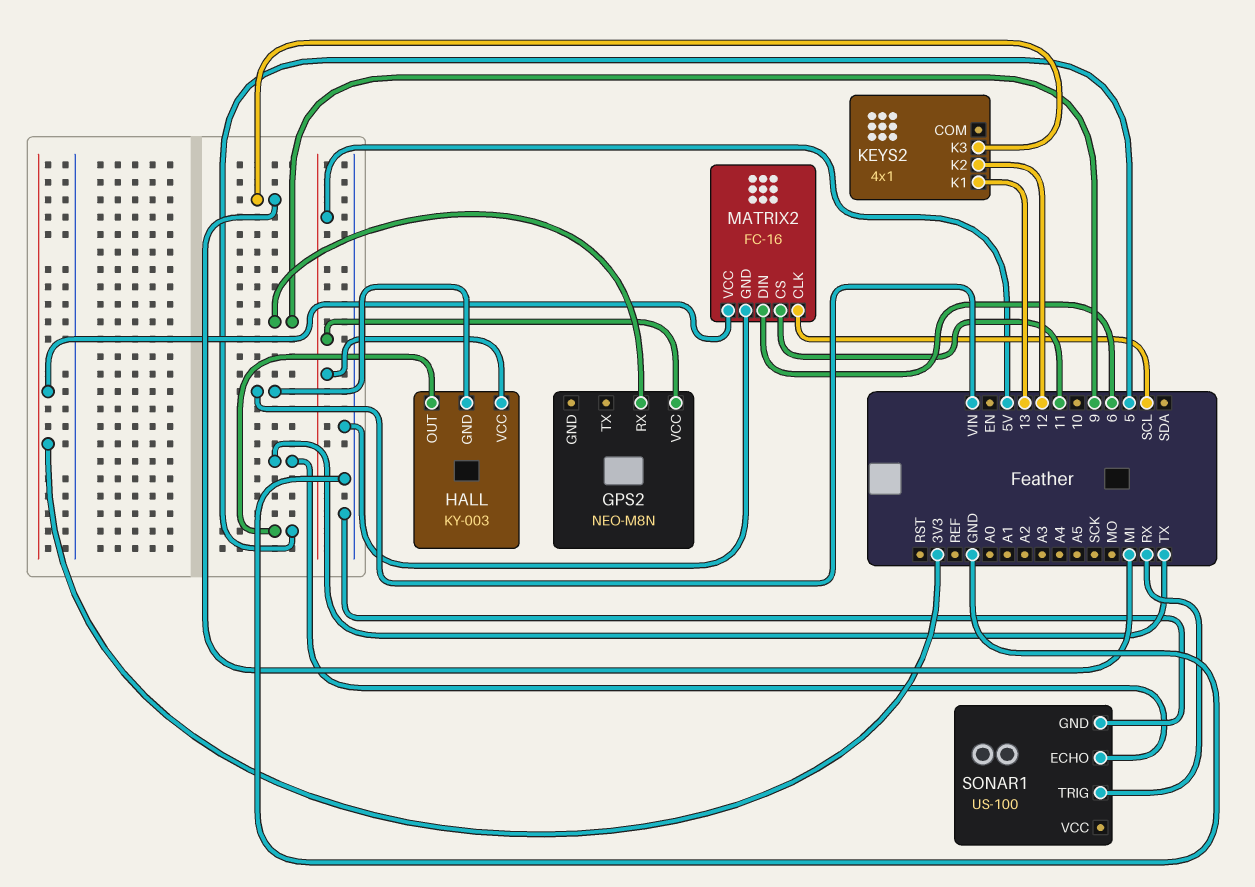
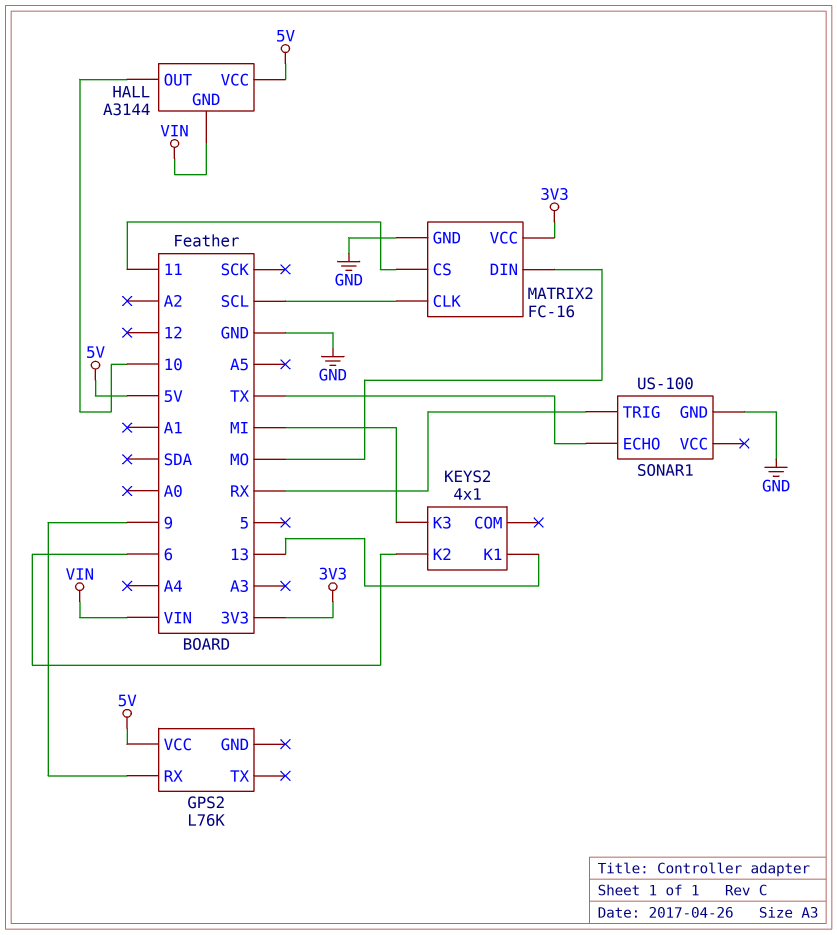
GPS2: NEO-M8N -> L76K
HALL: KY-003 -> A3144
HALL pin OUT: 5 -> 10
KEYS2 pin K2: 12 -> 6
MATRIX2 pin DIN: 6 -> MO

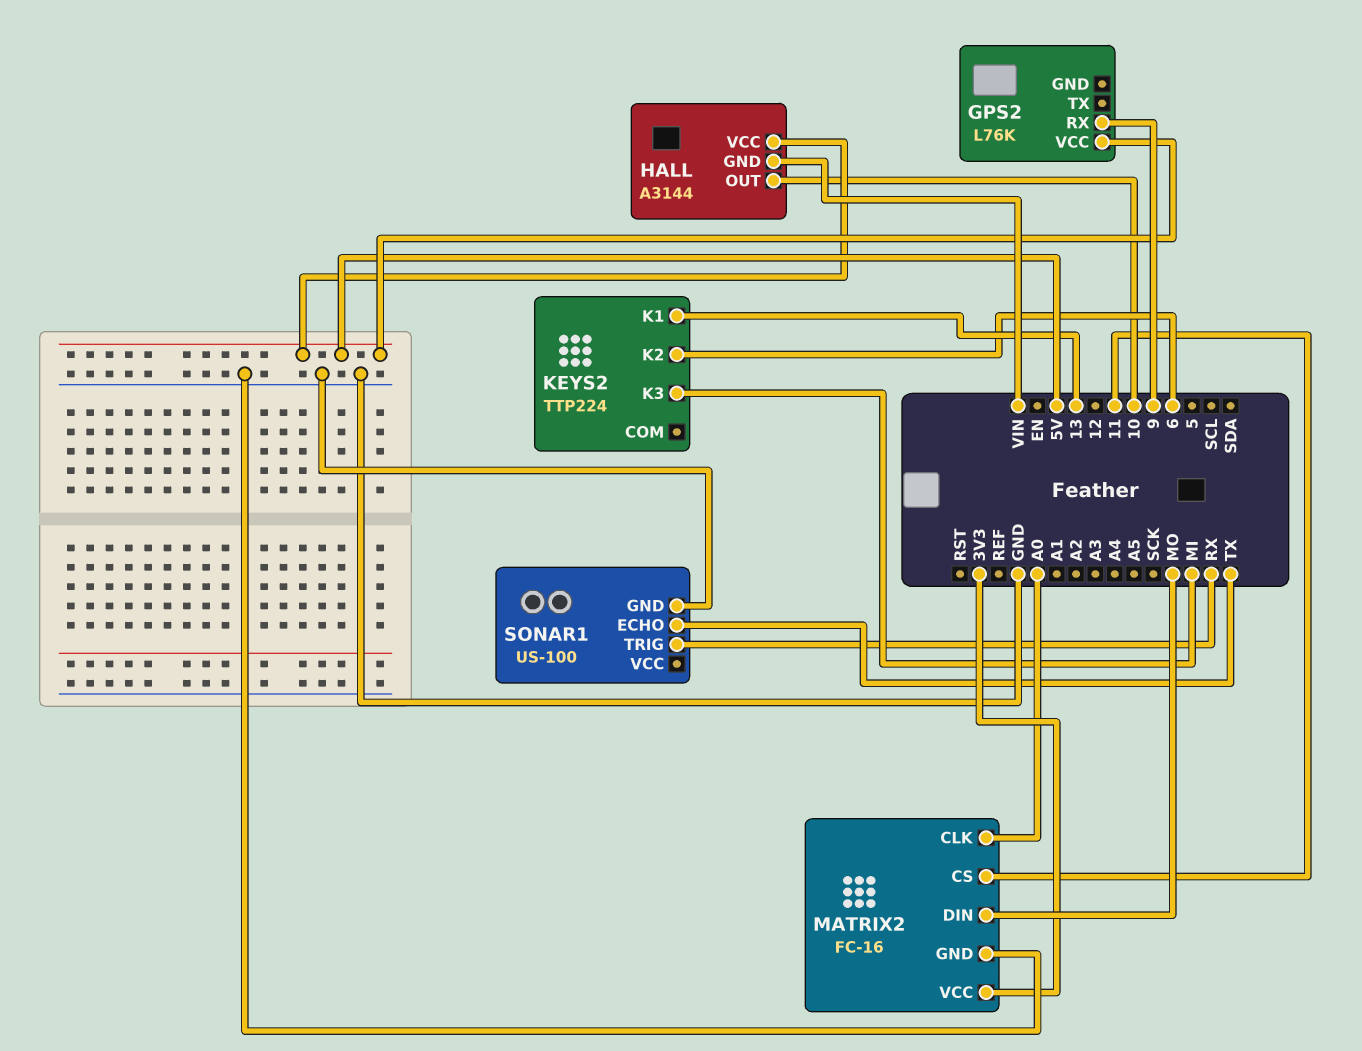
KEYS2: 4x1 -> TTP224
MATRIX2 pin CLK: SCL -> A0

